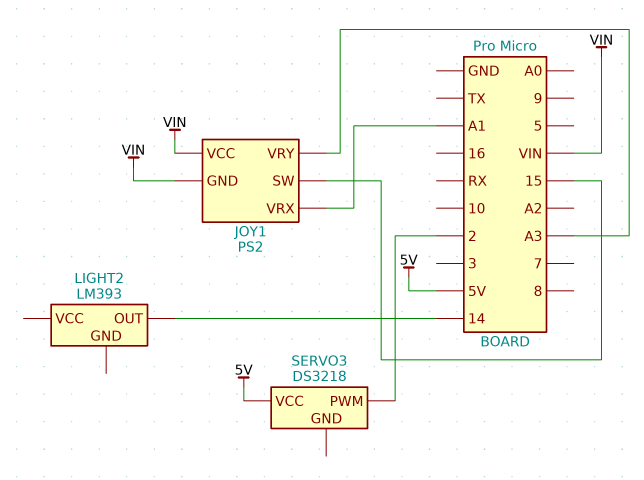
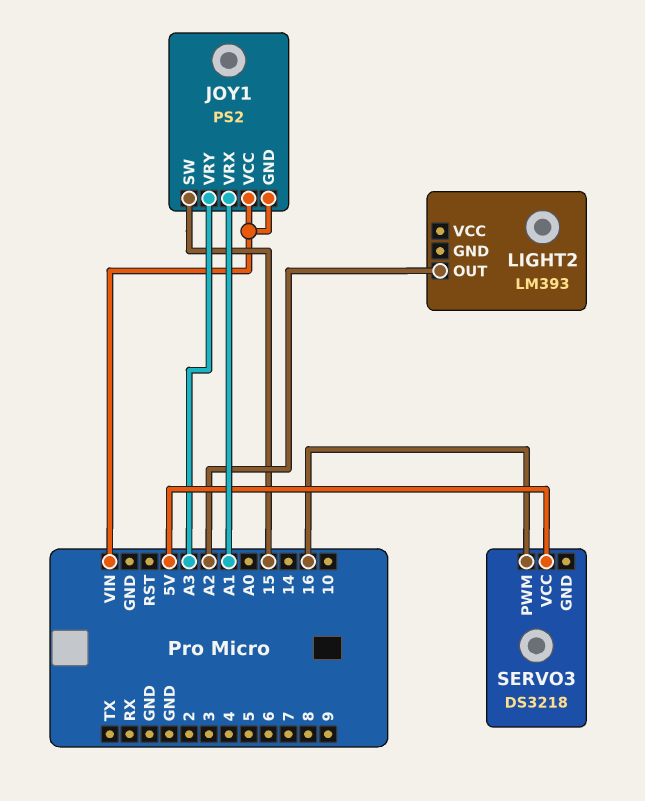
LIGHT2 pin OUT: 14 -> A2
SERVO3 pin PWM: 2 -> 16

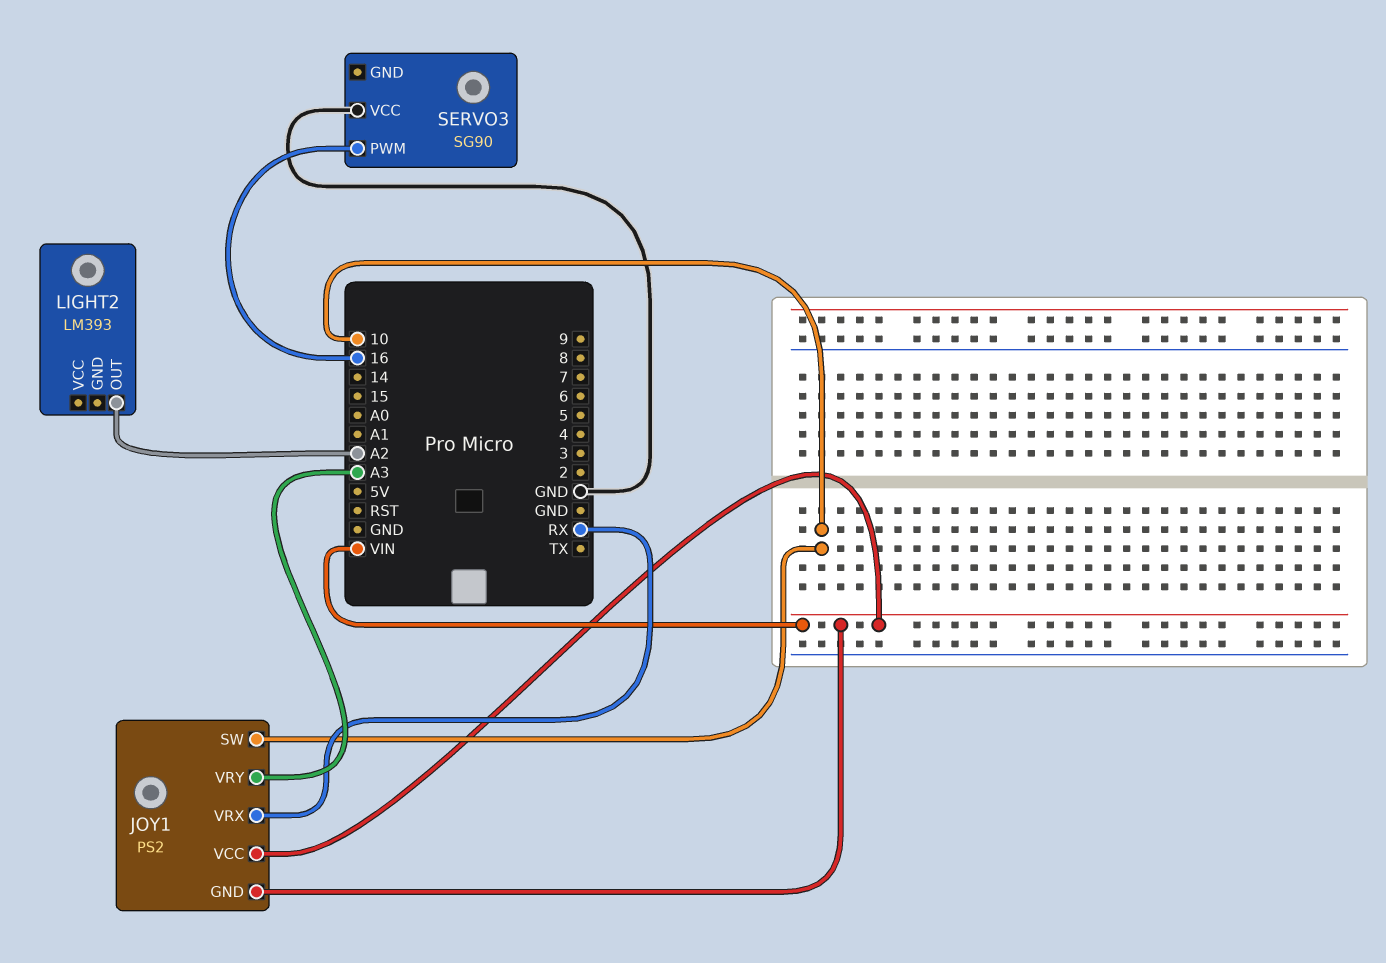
JOY1 pin SW: 15 -> 10
JOY1 pin VRX: A1 -> RX
SERVO3: DS3218 -> SG90
SERVO3 pin VCC: 5V -> GND

